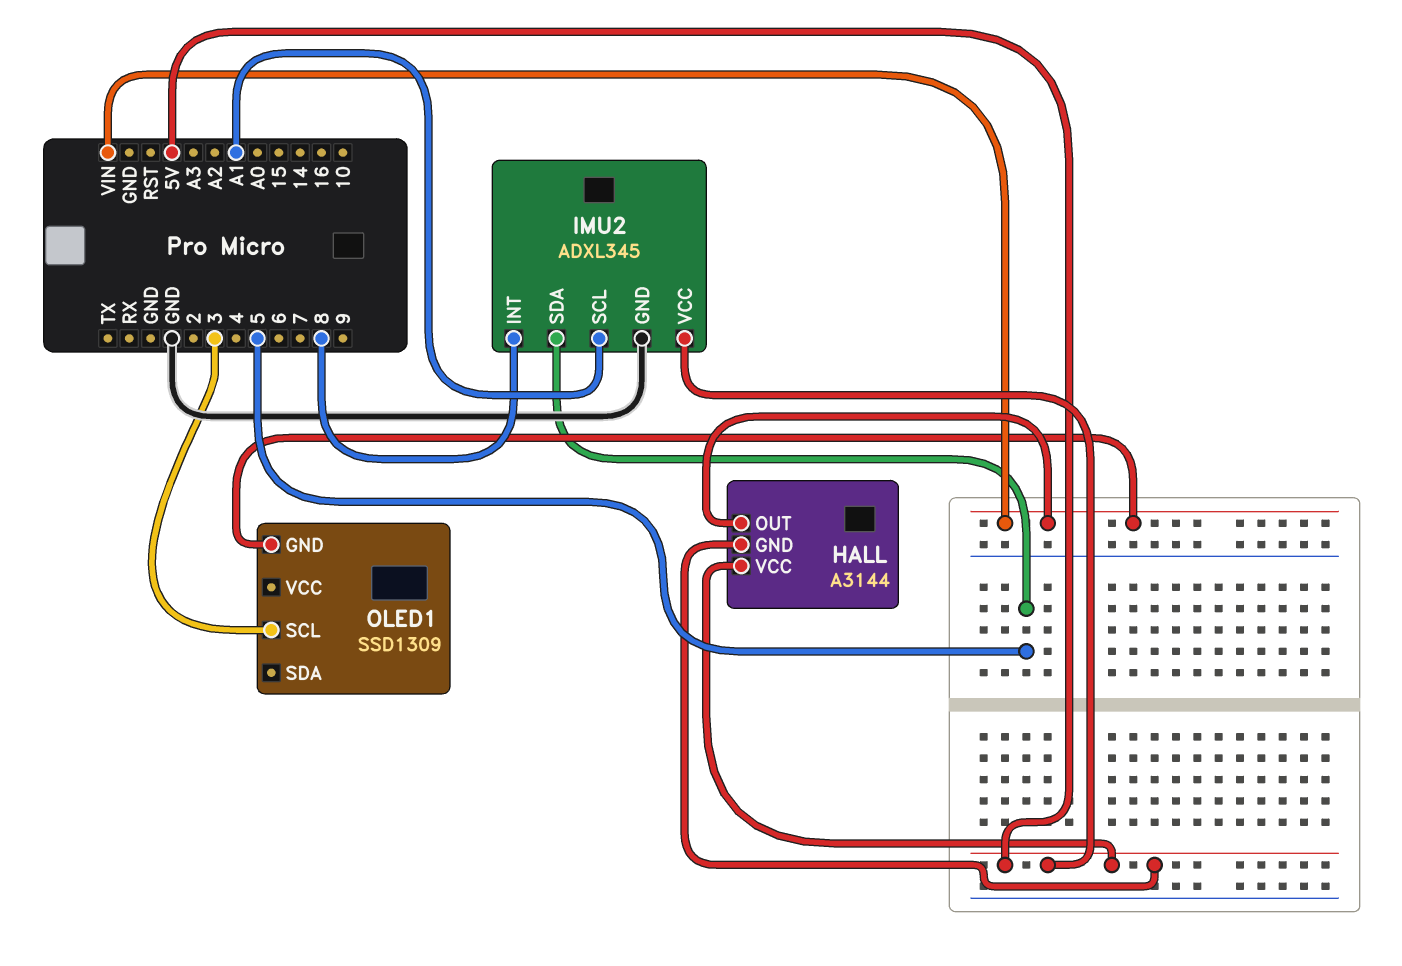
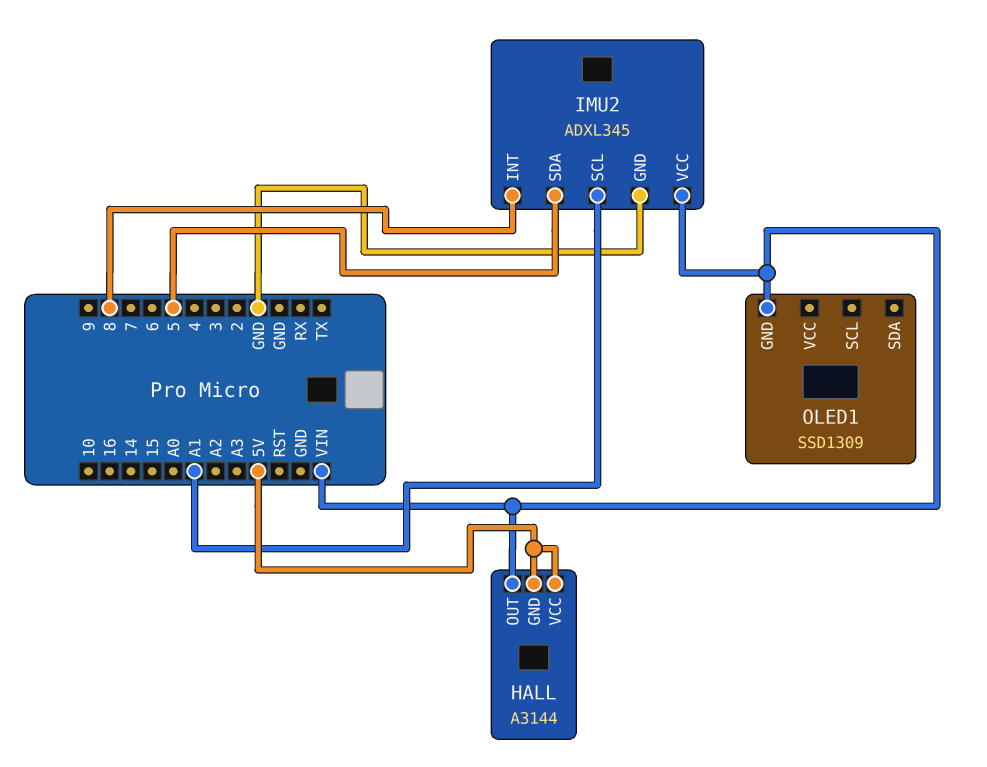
IMU2 pin VCC: 5V -> VIN
OLED1 pin SCL: 3 -> none

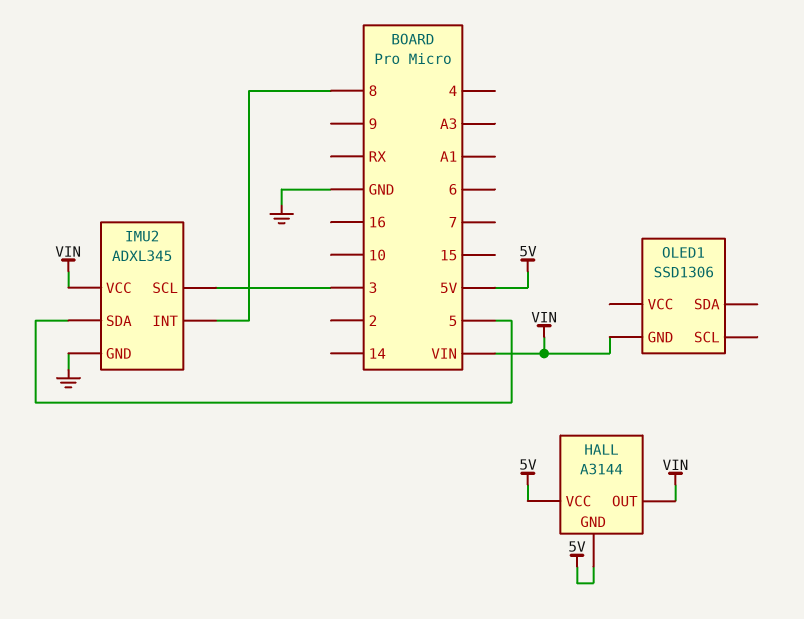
IMU2 pin SCL: A1 -> 3
OLED1: SSD1309 -> SSD1306

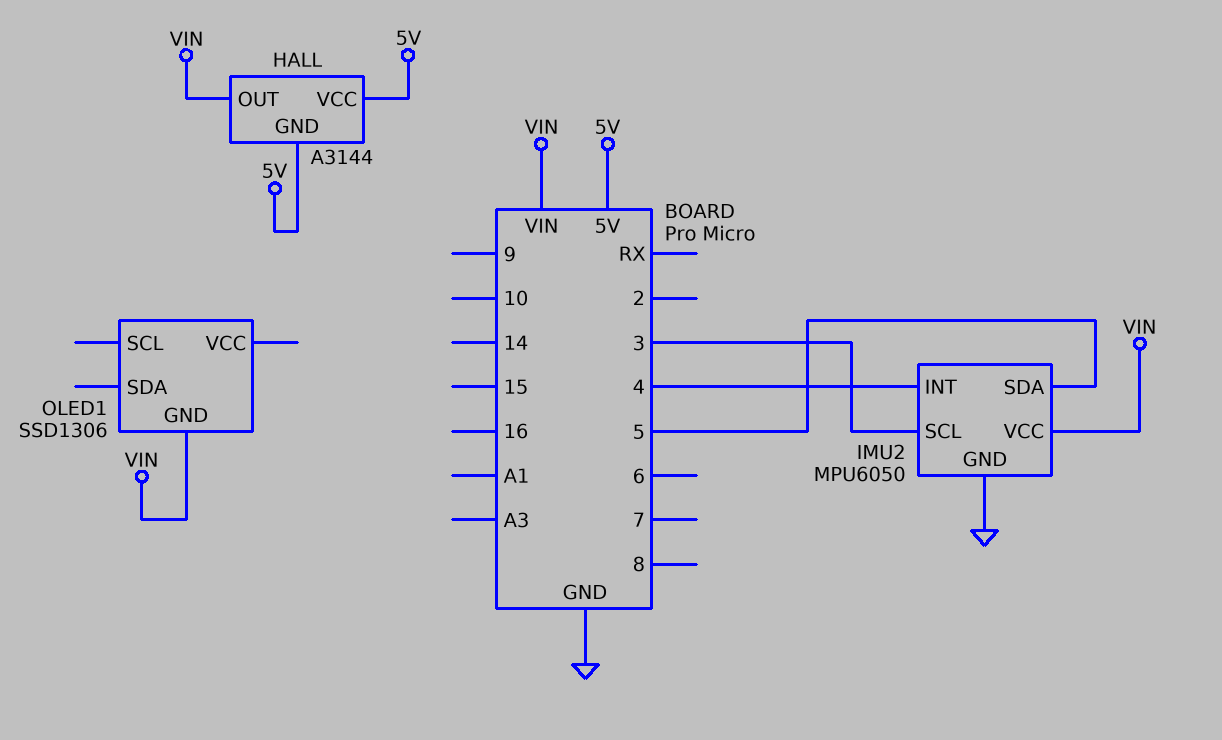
IMU2: ADXL345 -> MPU6050
IMU2 pin INT: 8 -> 4

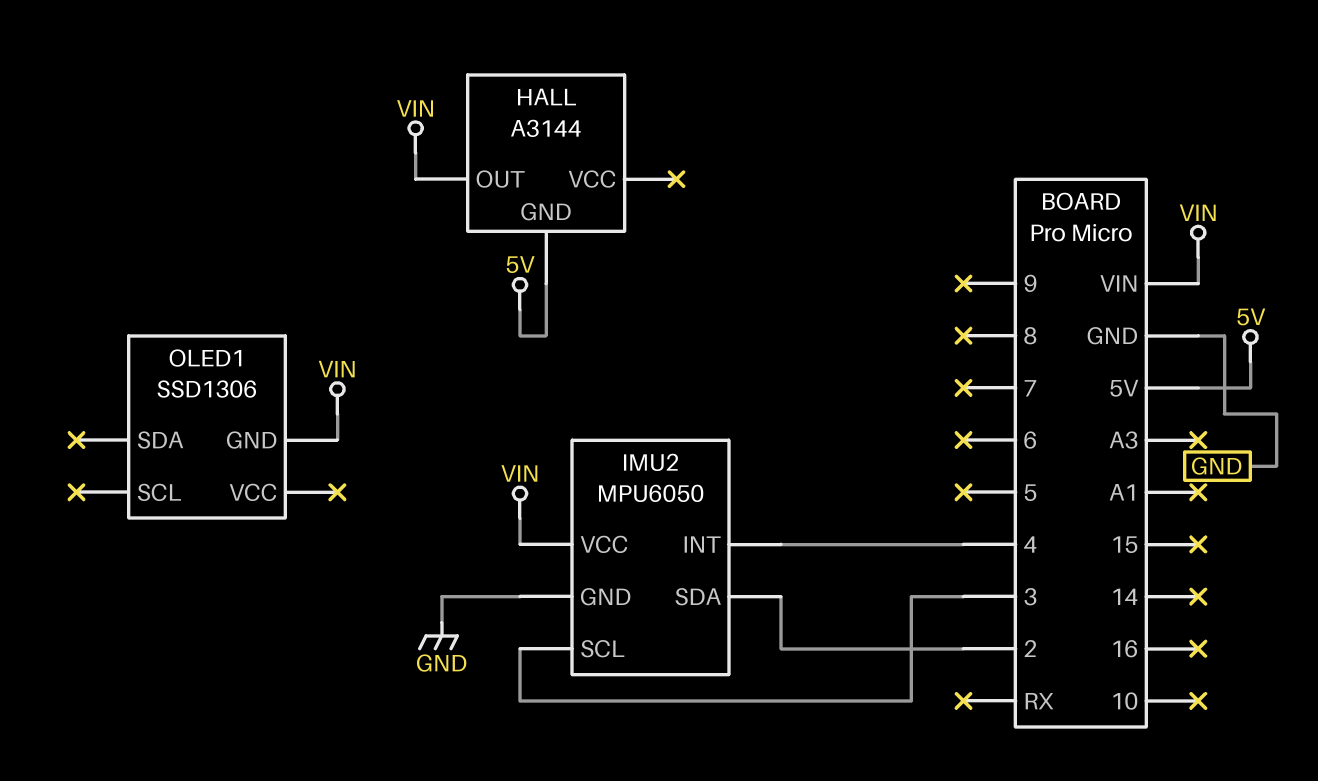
HALL pin VCC: 5V -> none
IMU2 pin SDA: 5 -> 2

